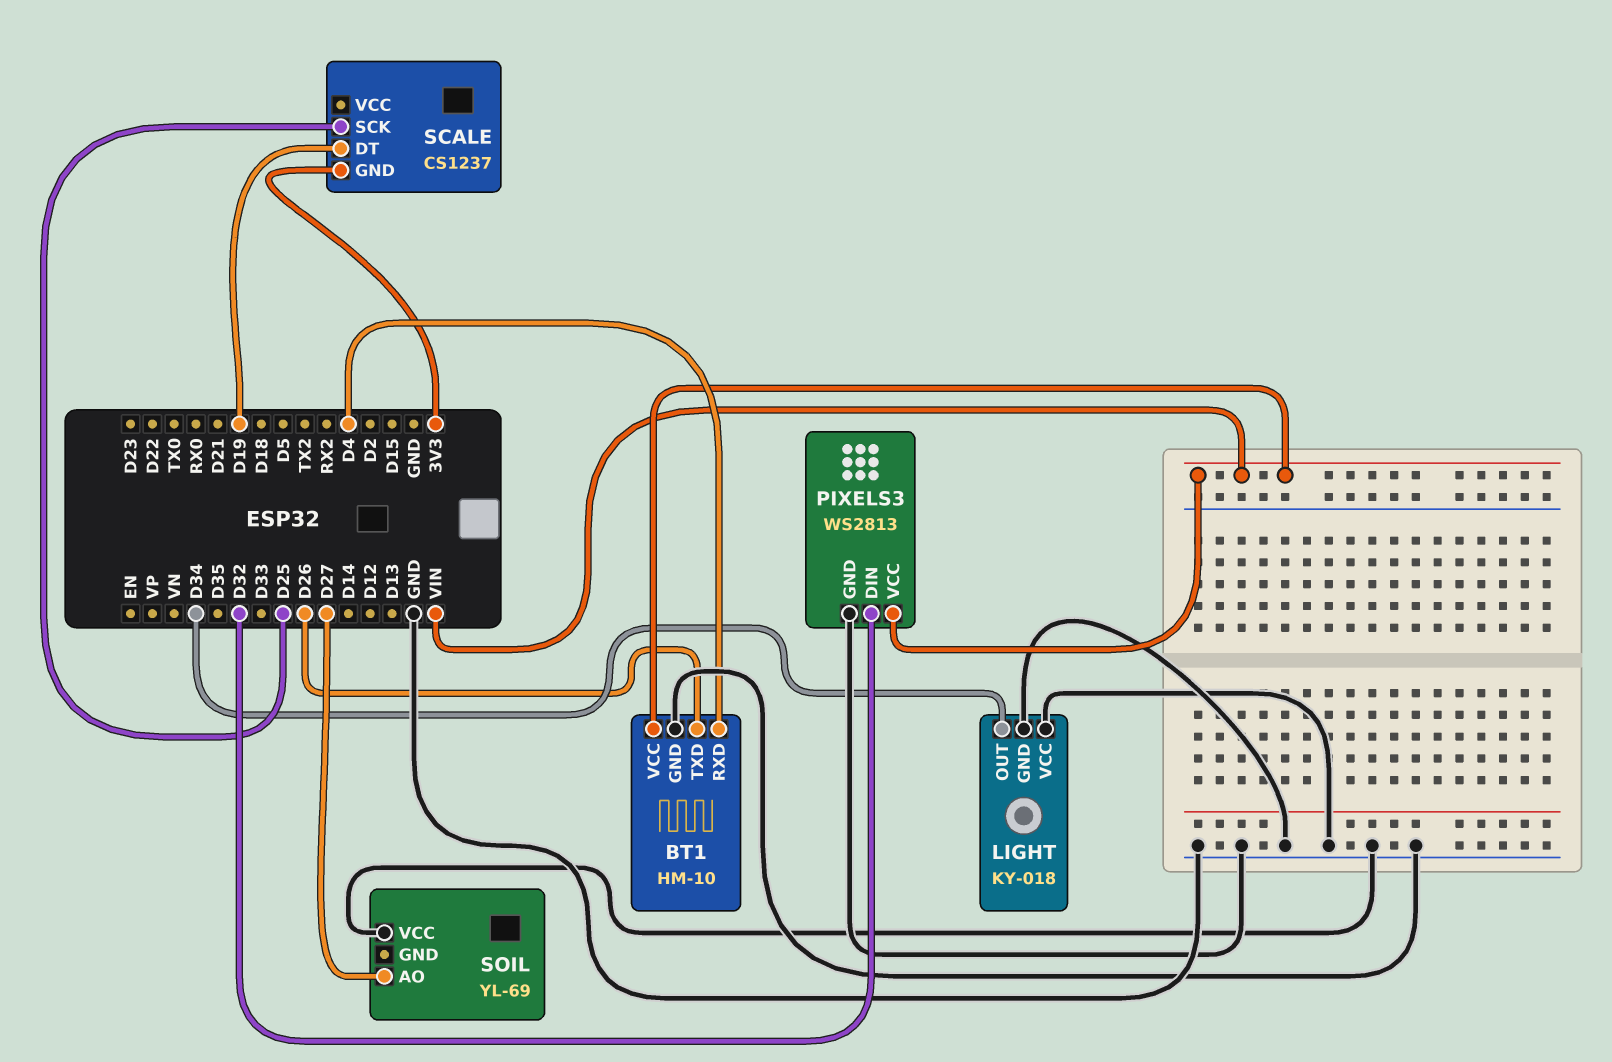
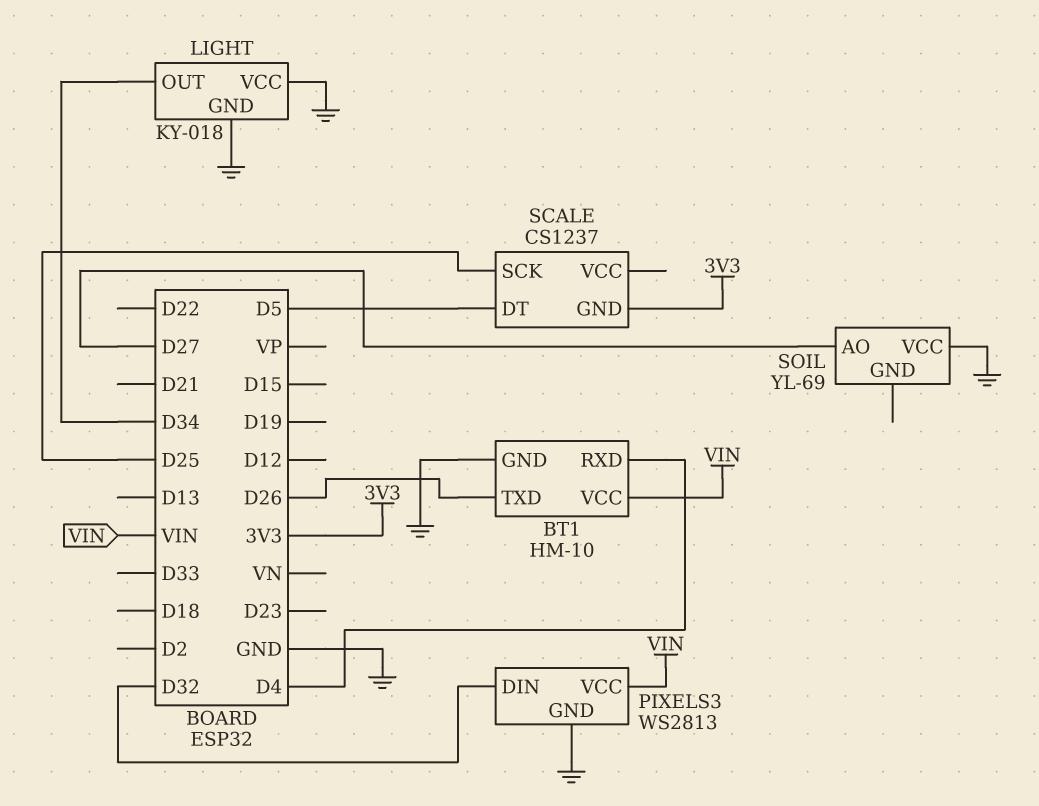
SCALE pin DT: D19 -> D5

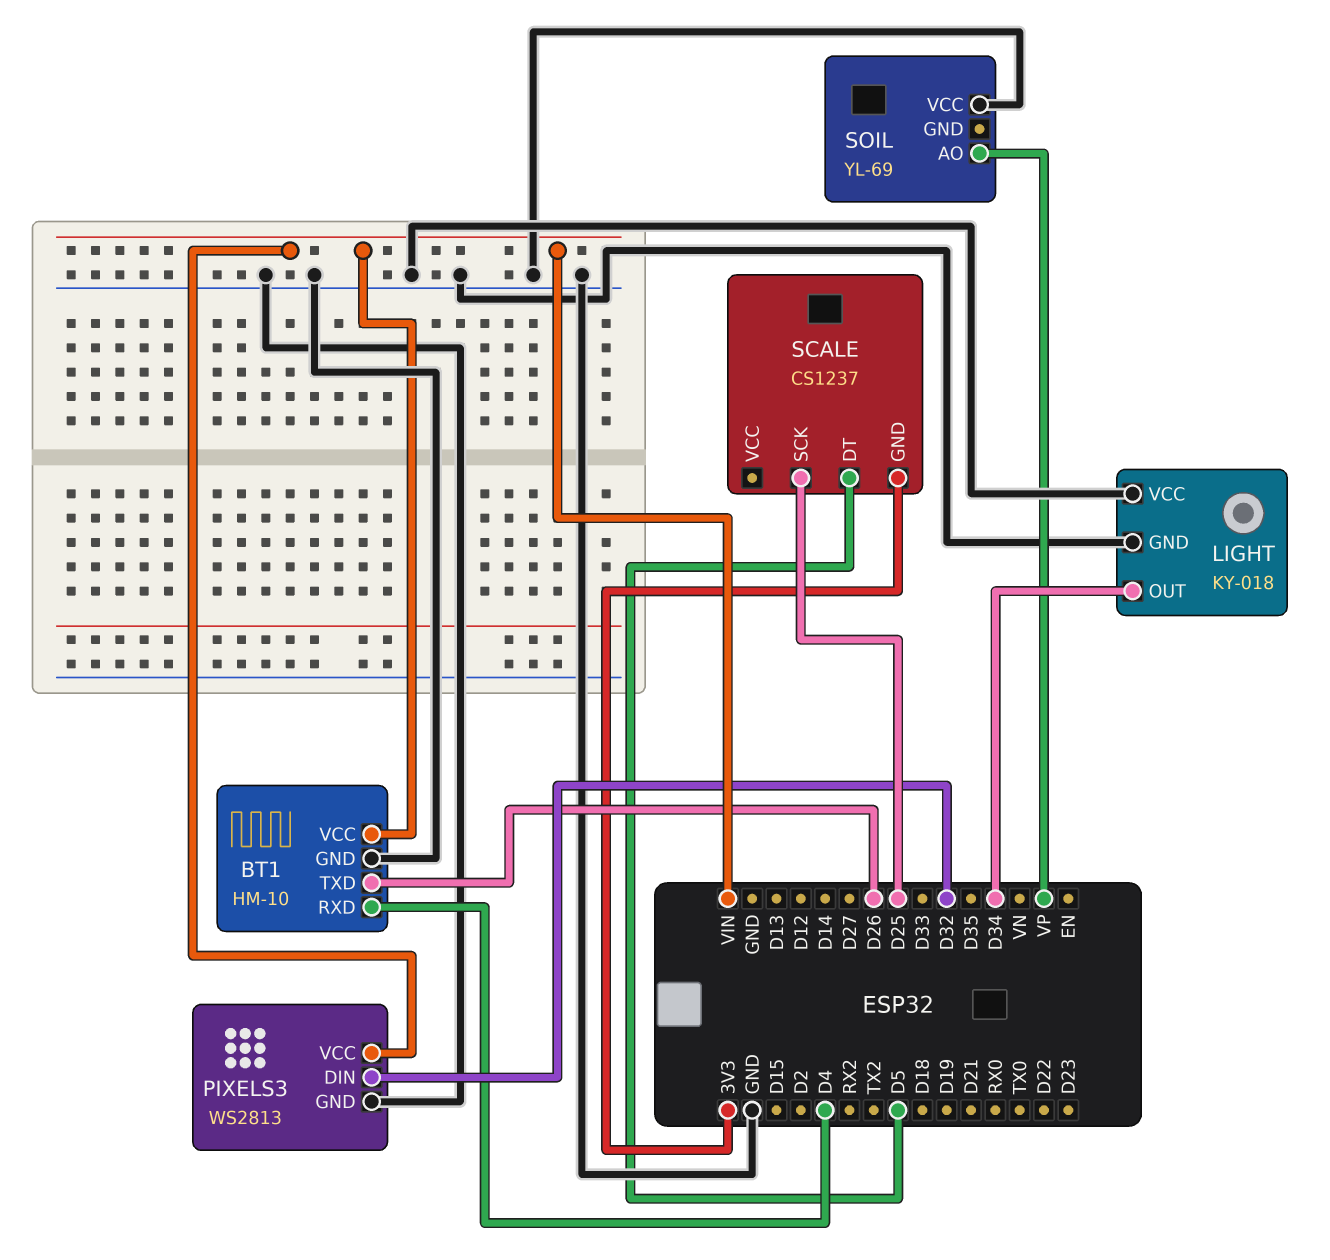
SOIL pin AO: D27 -> VP

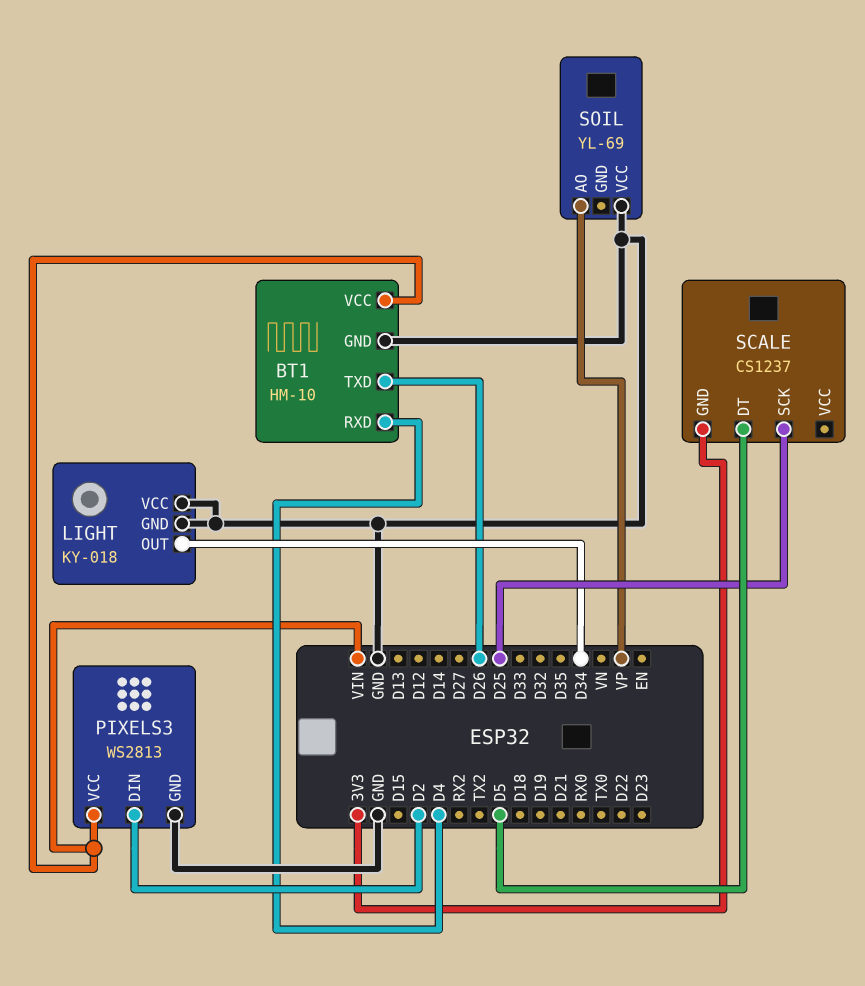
PIXELS3 pin DIN: D32 -> D2

